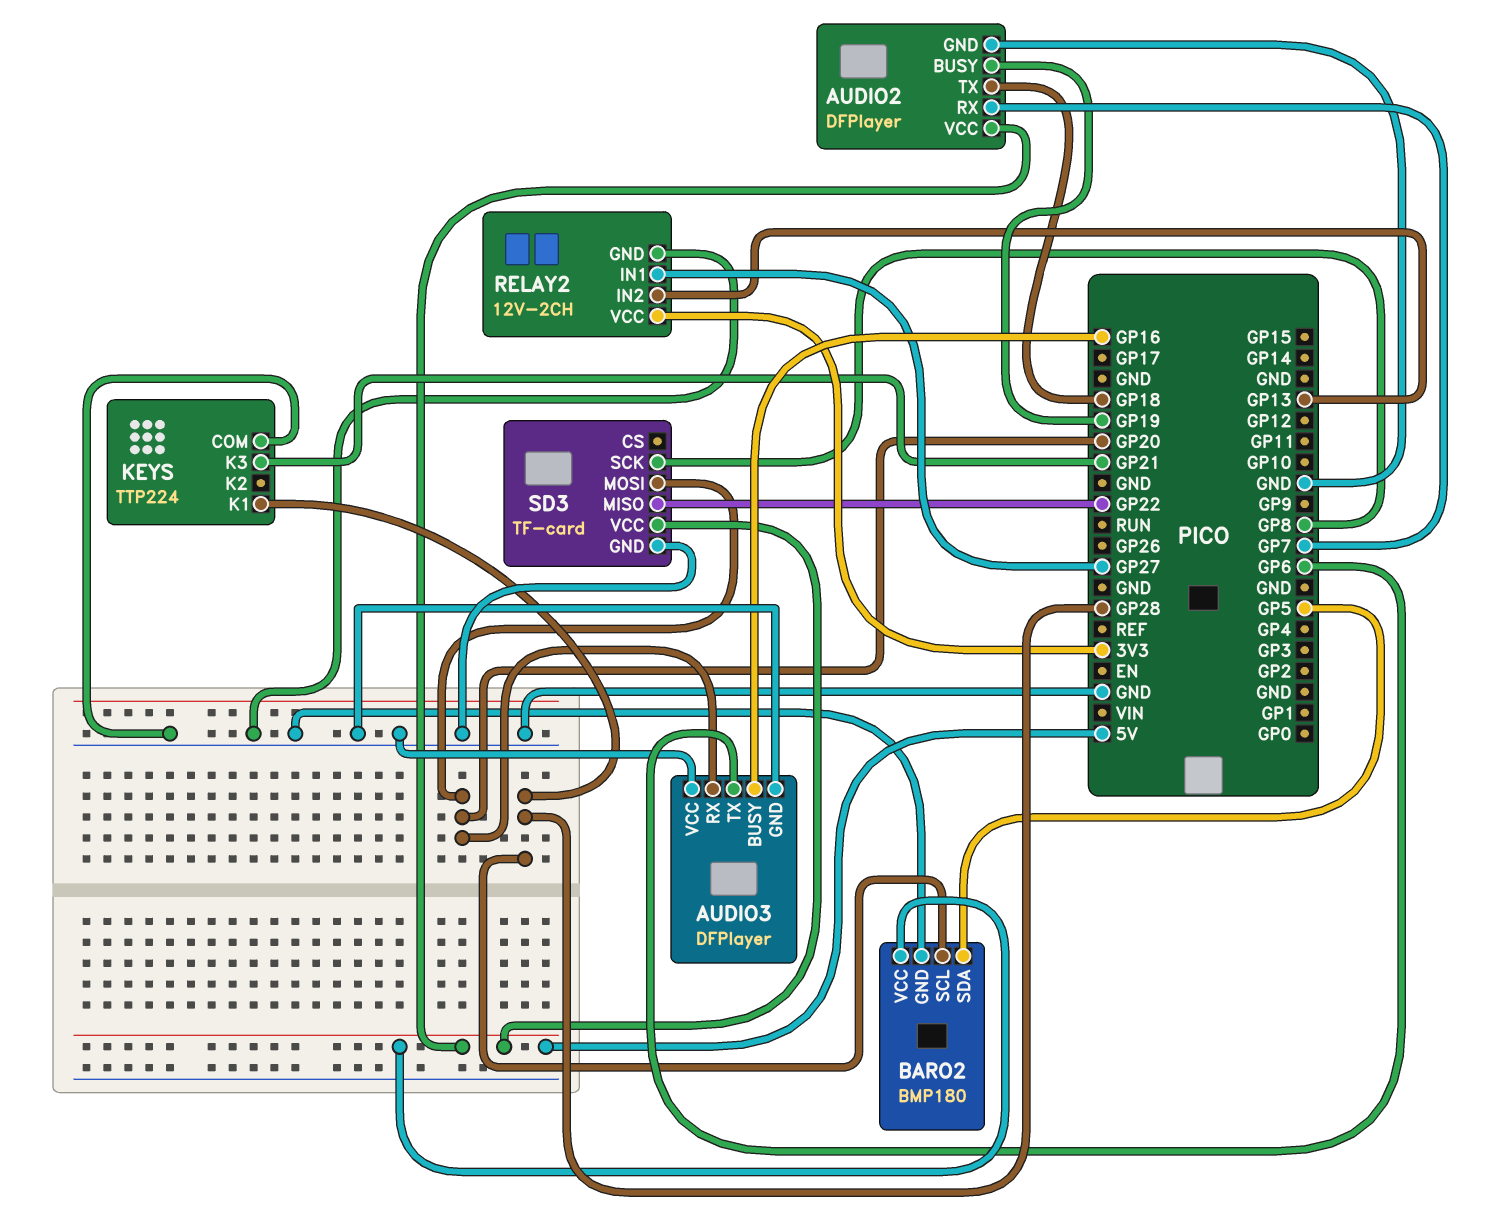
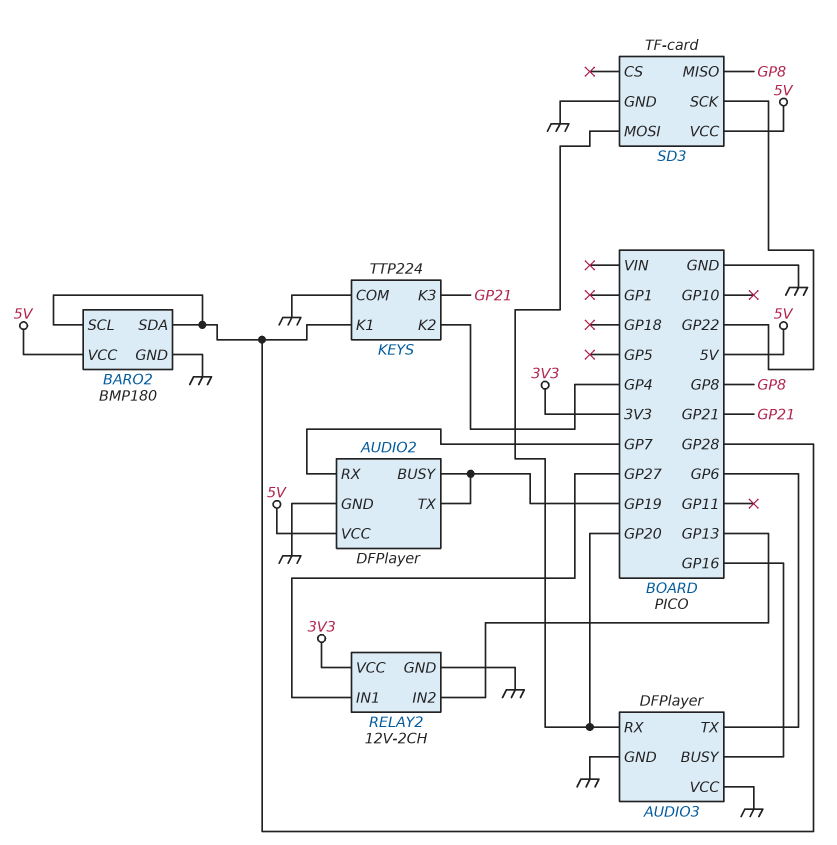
AUDIO2 pin TX: GP18 -> GP19
BARO2 pin SDA: GP5 -> GP28
KEYS pin K2: none -> GP4
SD3 pin MISO: GP22 -> GP8
SD3 pin SCK: GP8 -> GP22

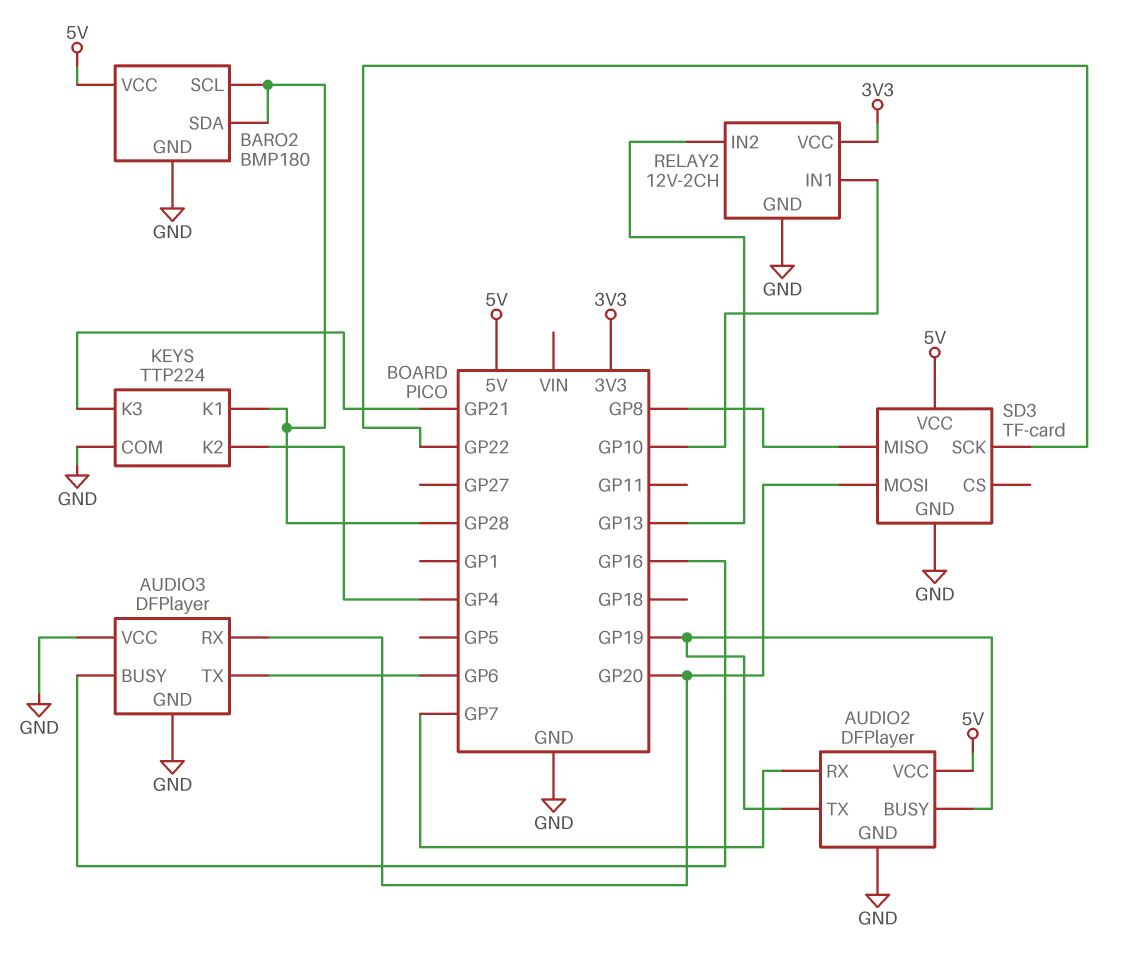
RELAY2 pin IN1: GP27 -> GP10

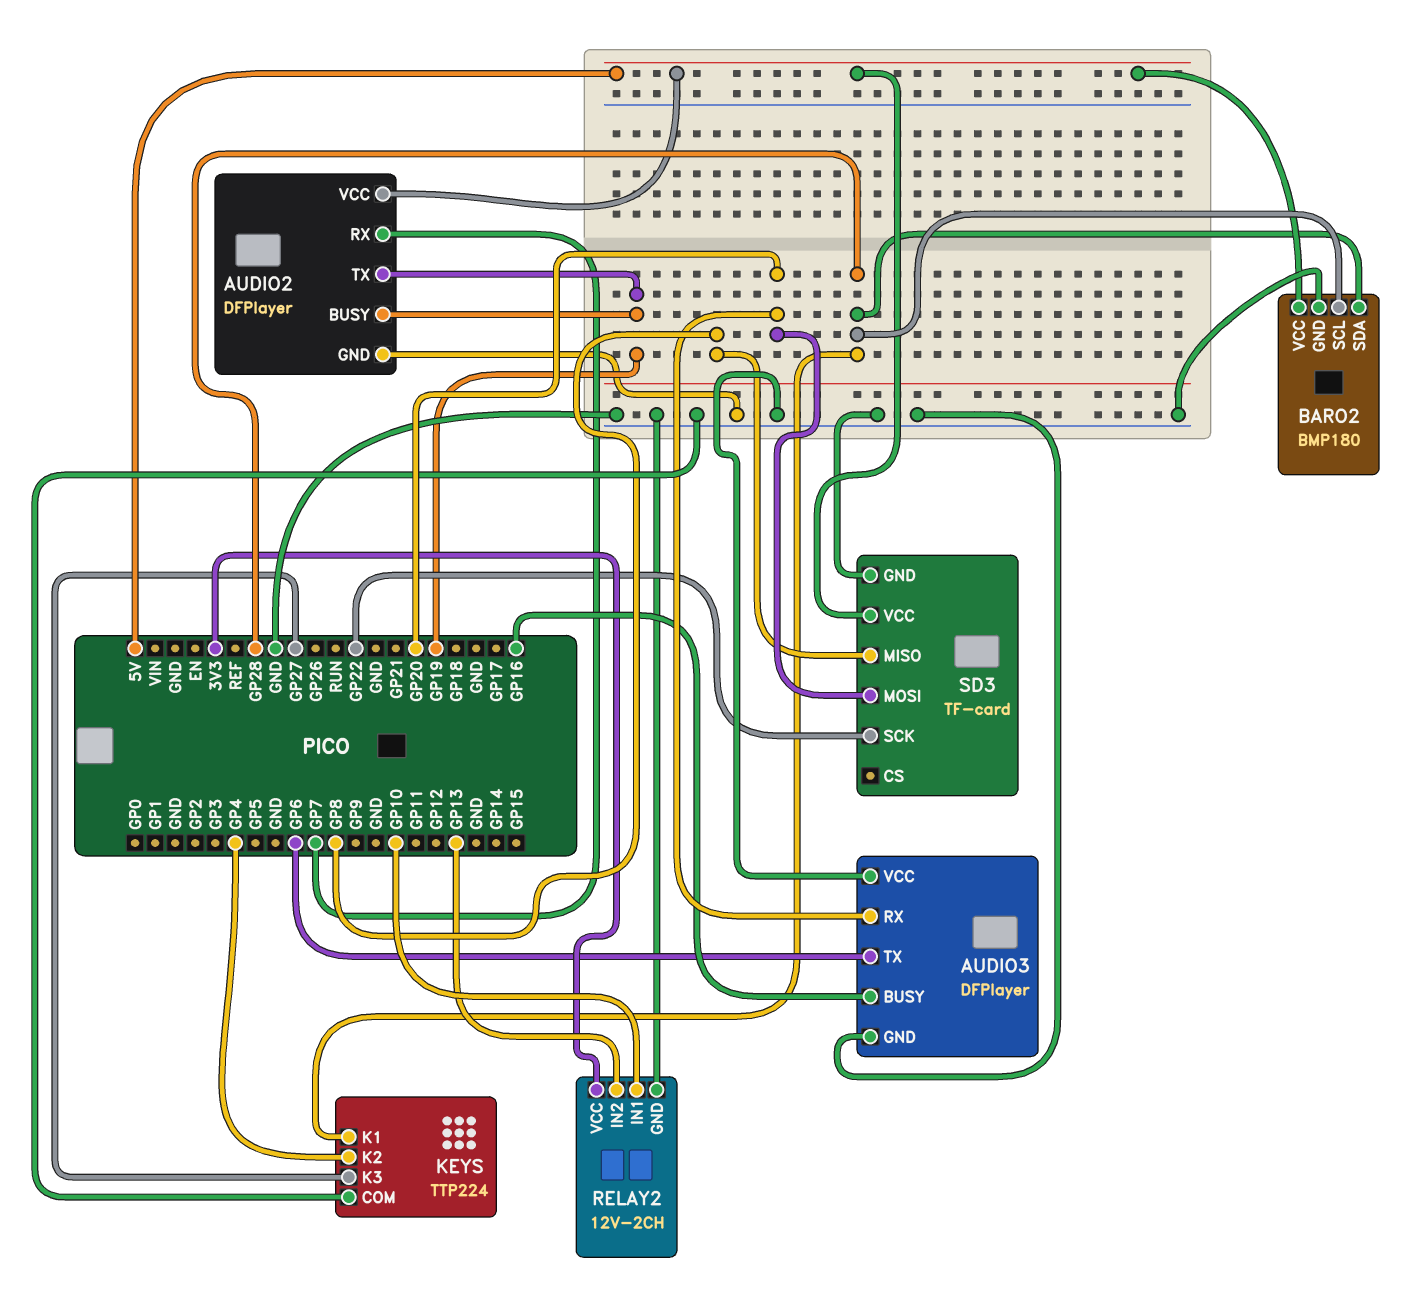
KEYS pin K3: GP21 -> GP27

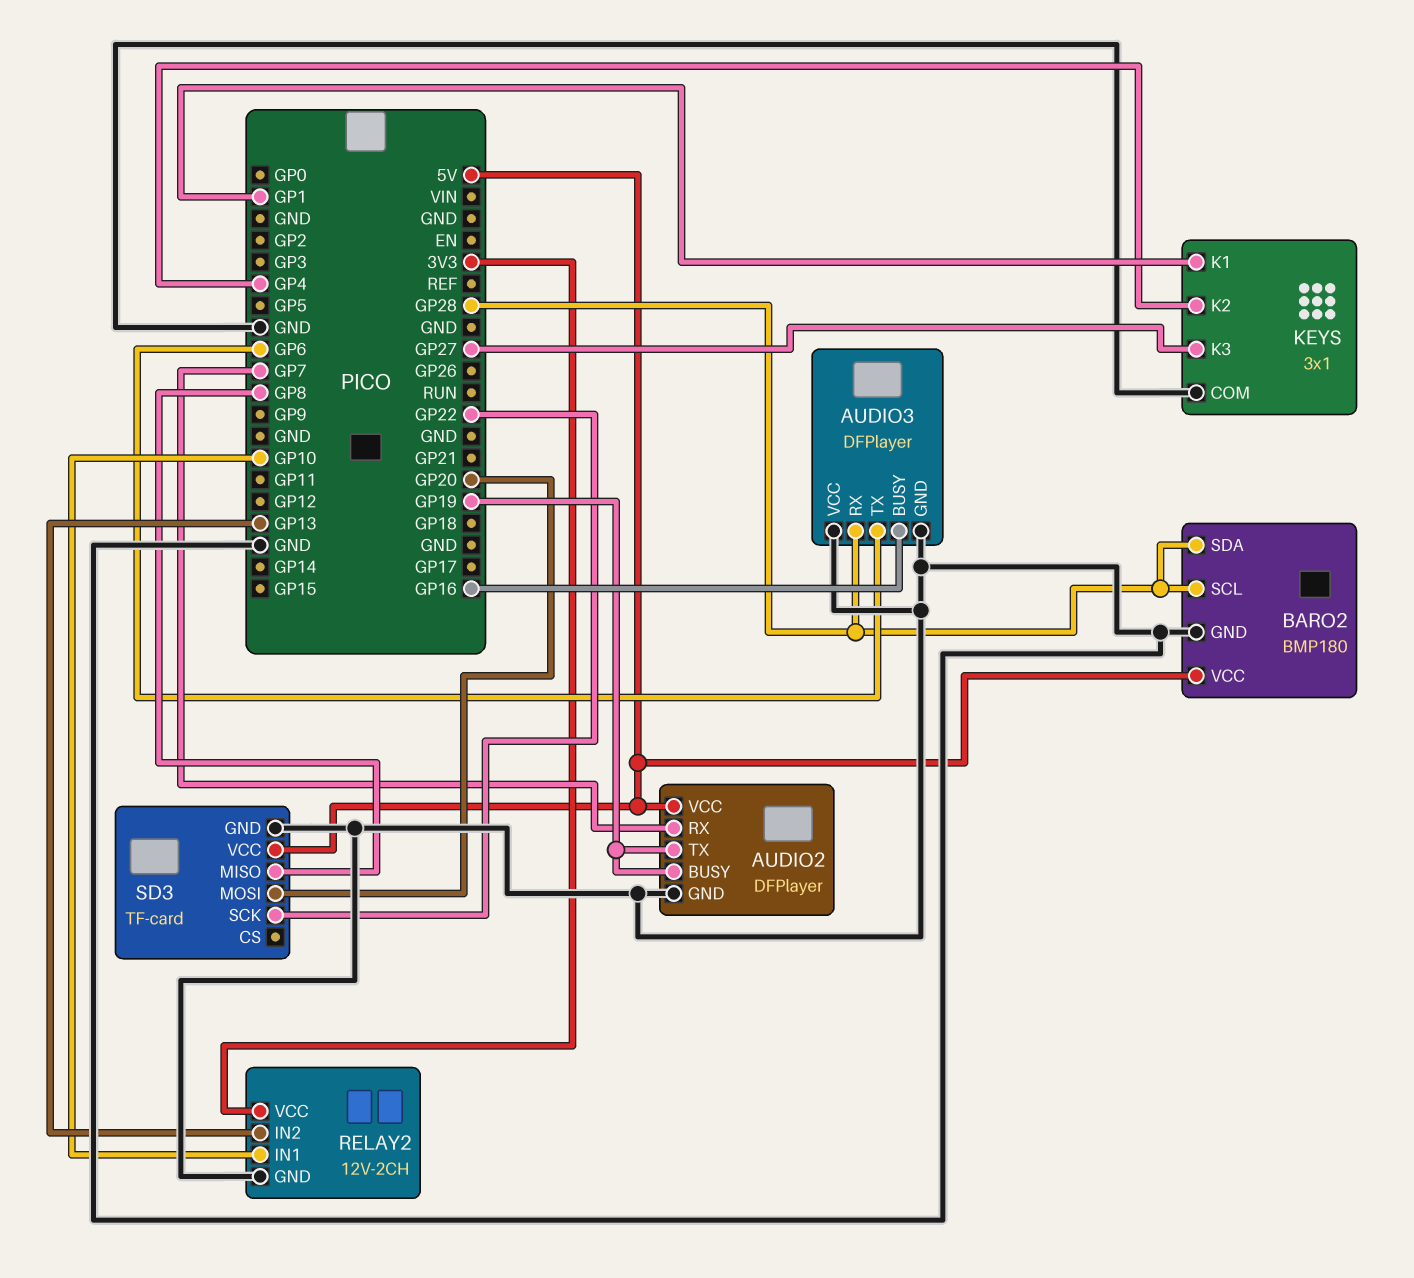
AUDIO3 pin RX: GP20 -> GP28
KEYS: TTP224 -> 3x1
KEYS pin K1: GP28 -> GP1

